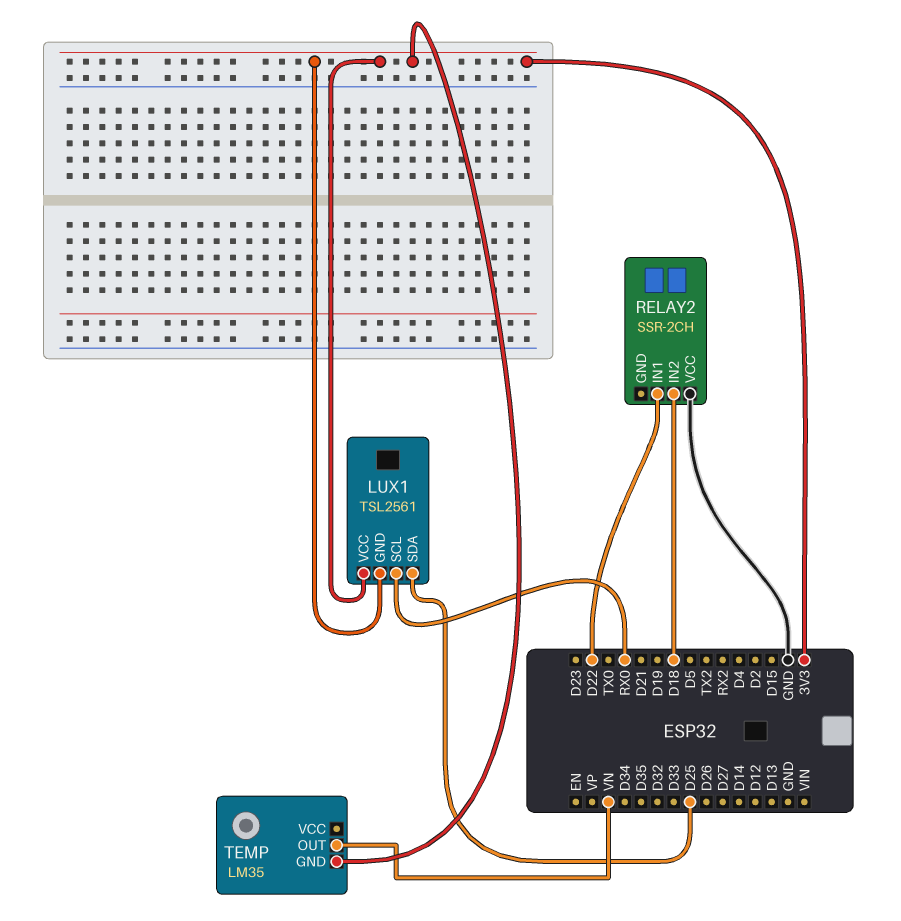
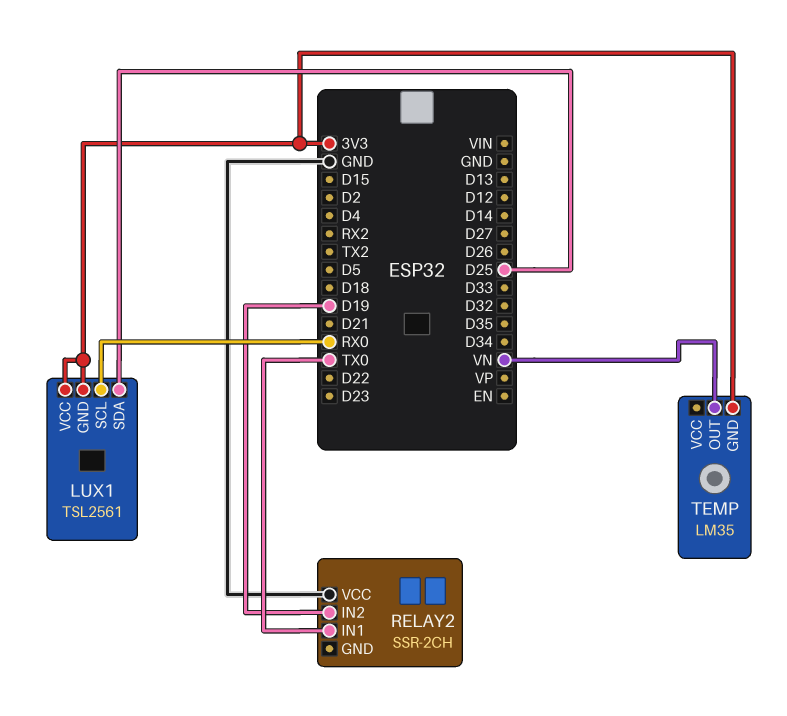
RELAY2 pin IN1: D22 -> TX0
RELAY2 pin IN2: D18 -> D19

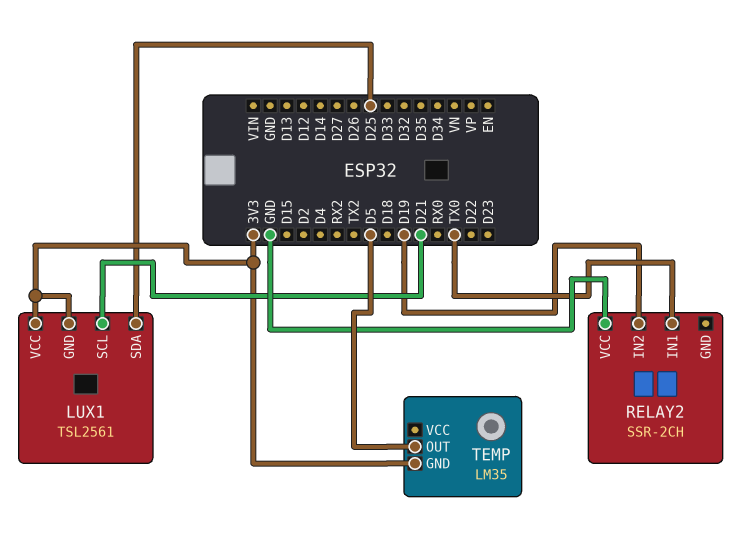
LUX1 pin SCL: RX0 -> D21
TEMP pin OUT: VN -> D5

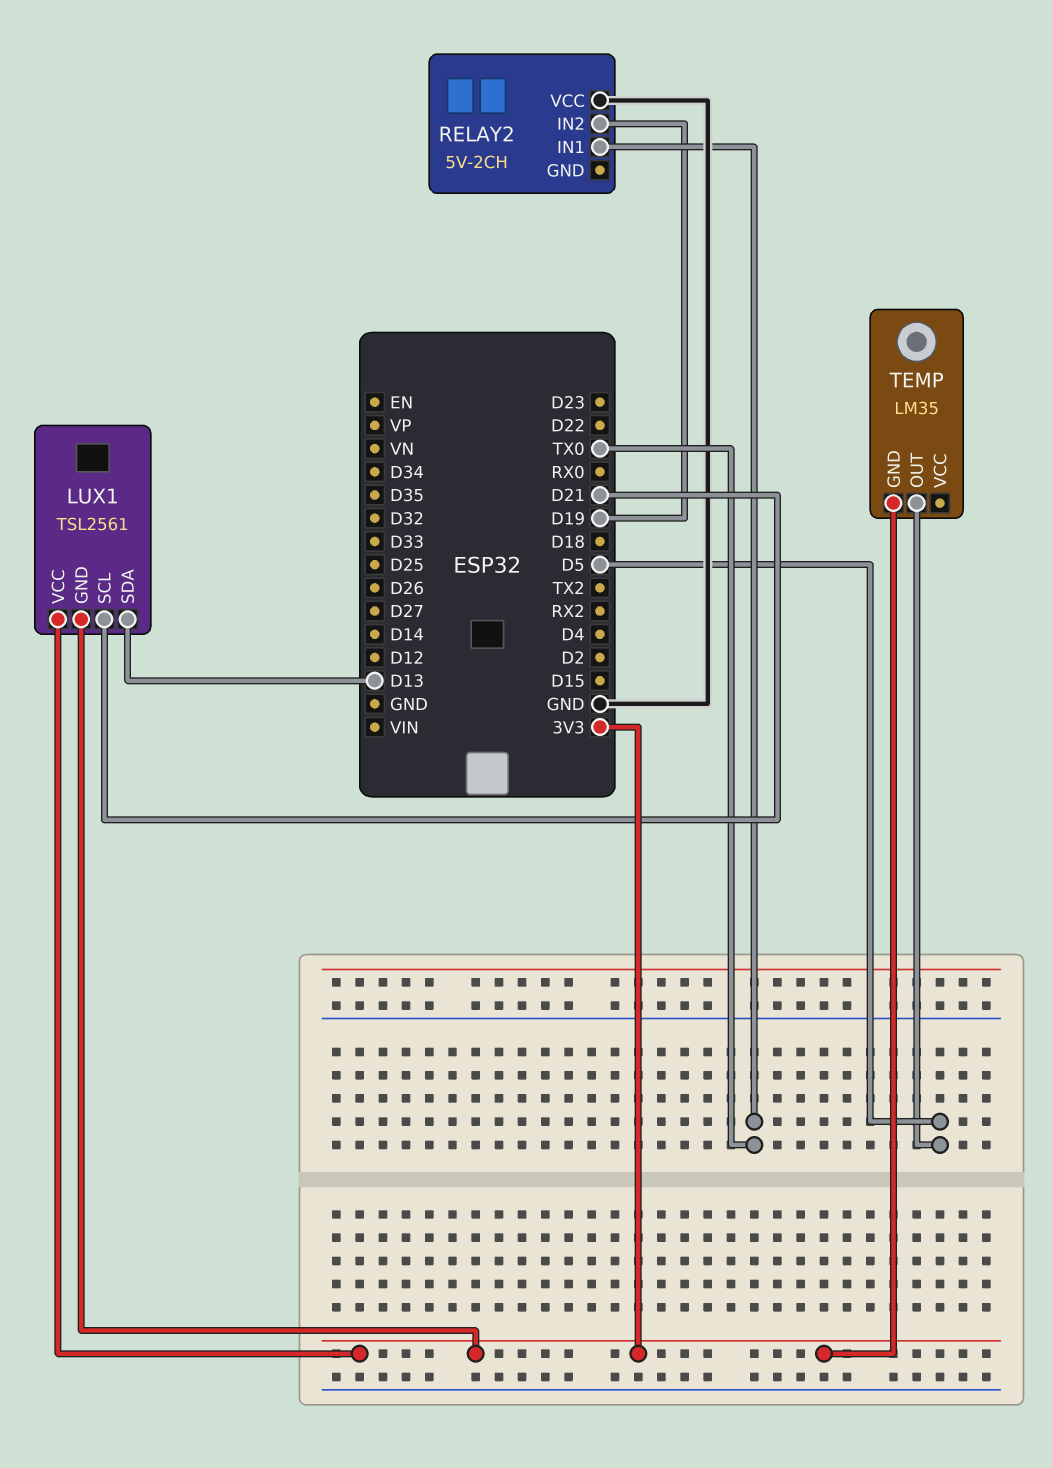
LUX1 pin SDA: D25 -> D13
RELAY2: SSR-2CH -> 5V-2CH

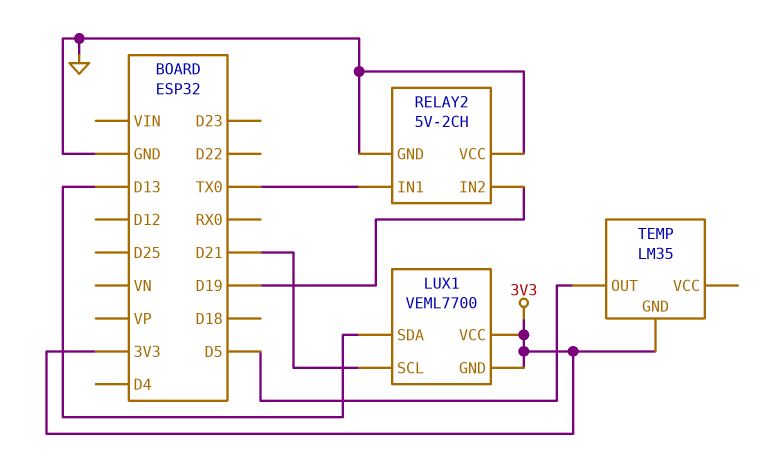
LUX1: TSL2561 -> VEML7700
RELAY2 pin GND: none -> GND

